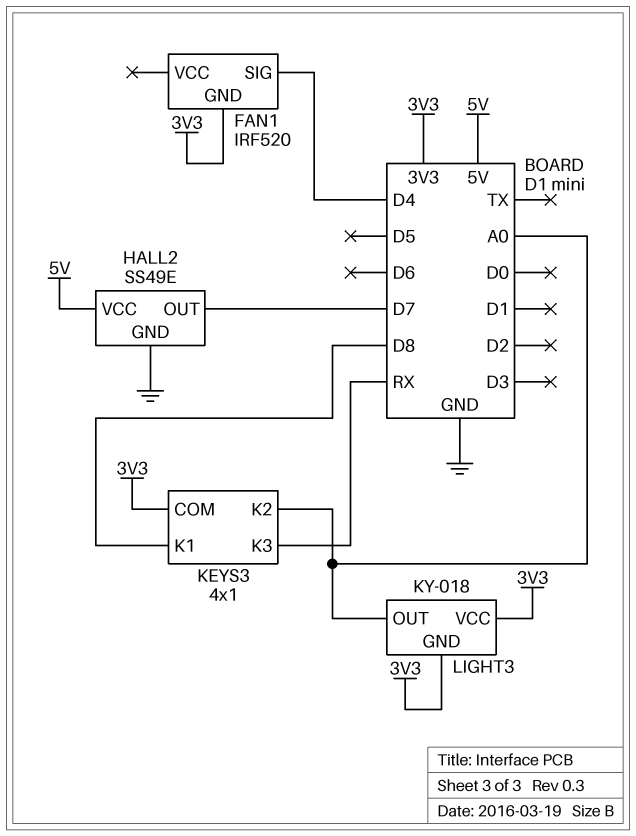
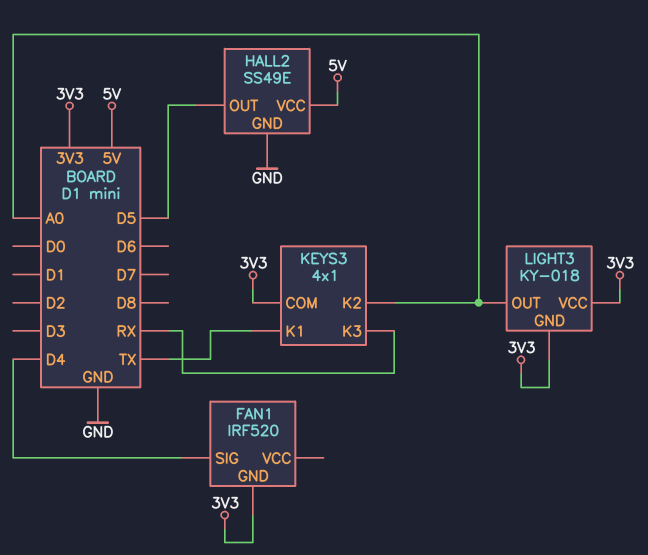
HALL2 pin OUT: D7 -> D5
KEYS3 pin K1: D8 -> TX

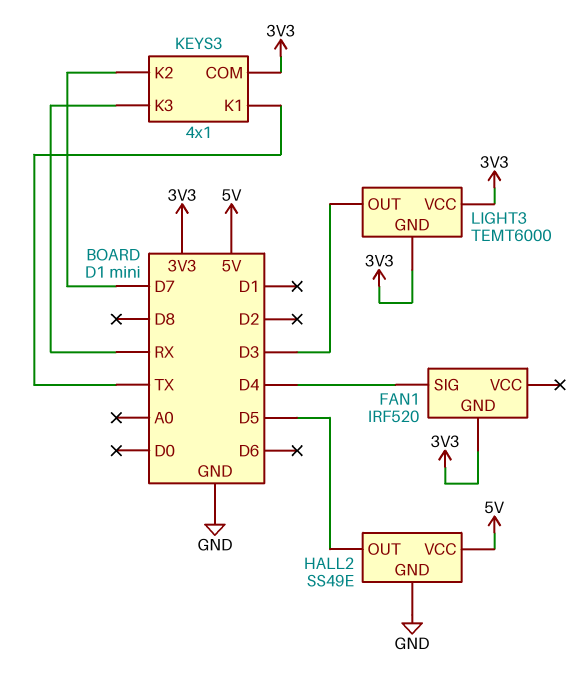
KEYS3 pin K2: A0 -> D7
LIGHT3: KY-018 -> TEMT6000
LIGHT3 pin OUT: A0 -> D3

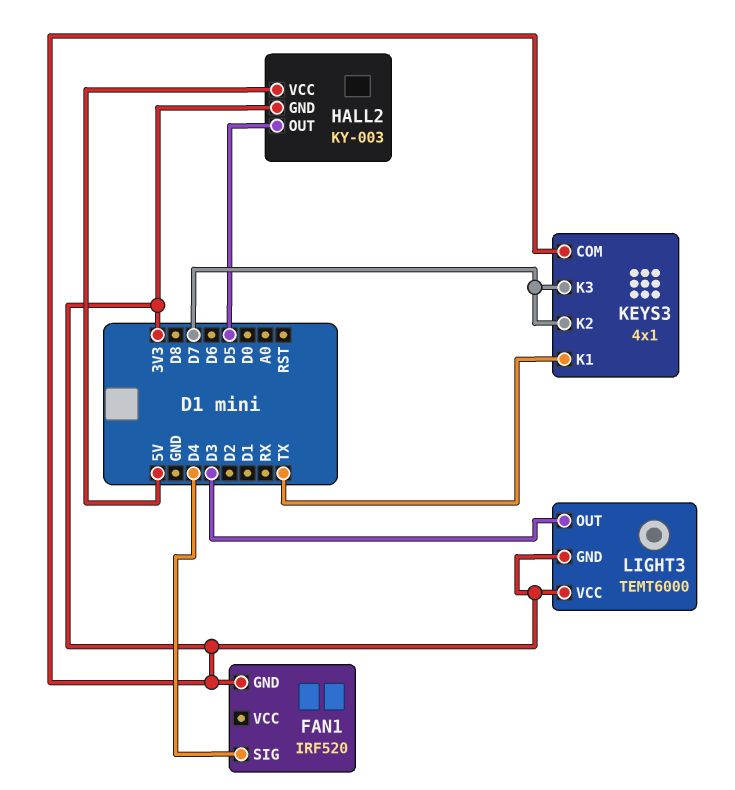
HALL2: SS49E -> KY-003
HALL2 pin GND: GND -> 3V3
KEYS3 pin K3: RX -> D7

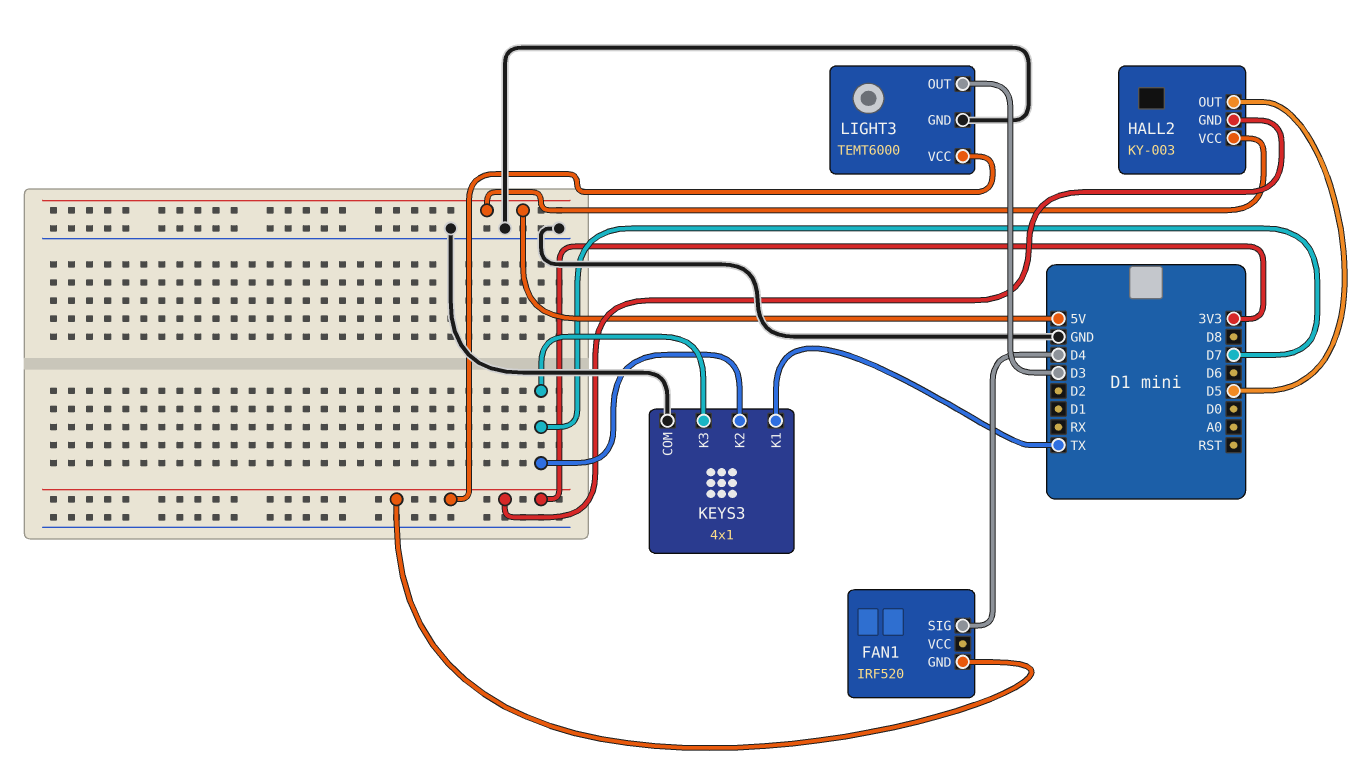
KEYS3 pin COM: 3V3 -> GND
LIGHT3 pin GND: 3V3 -> GND

